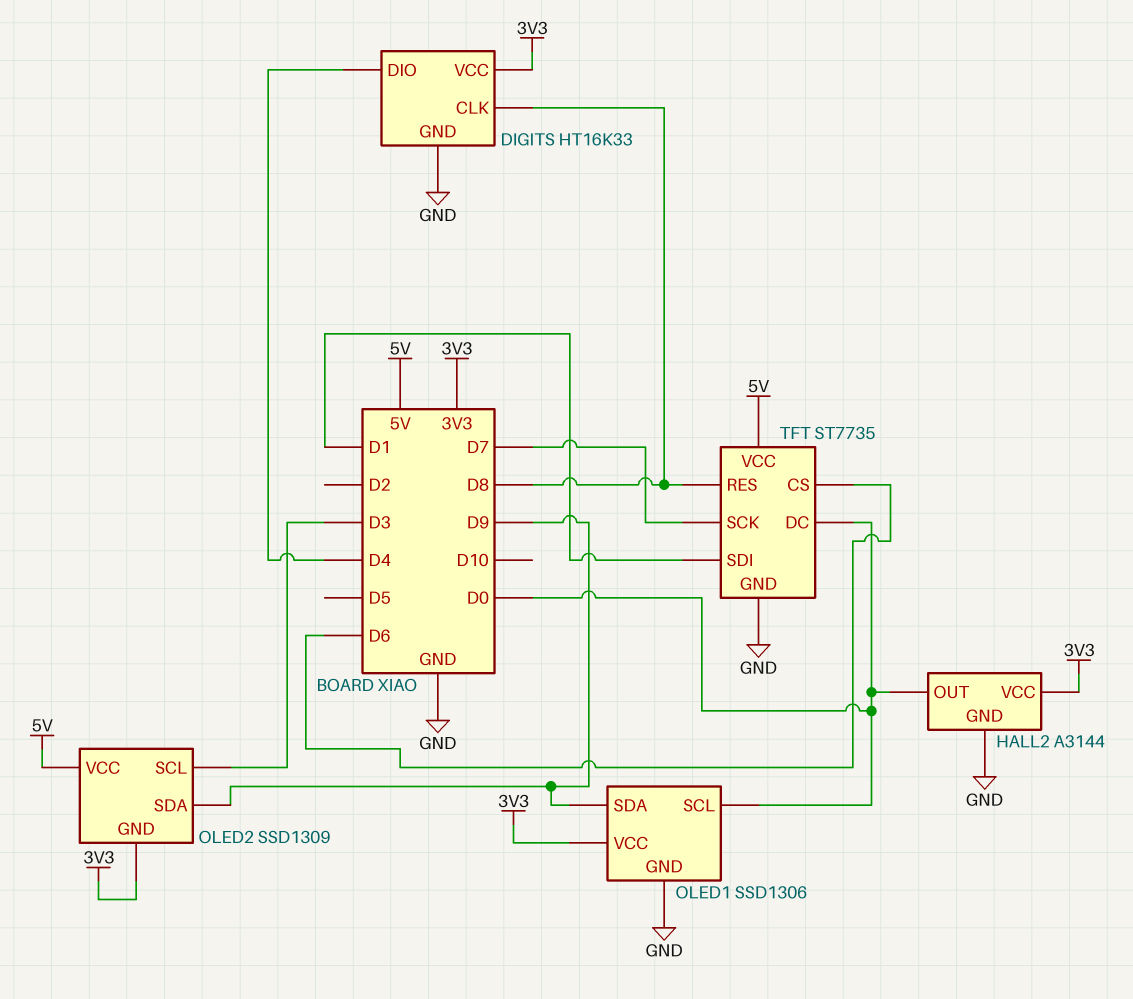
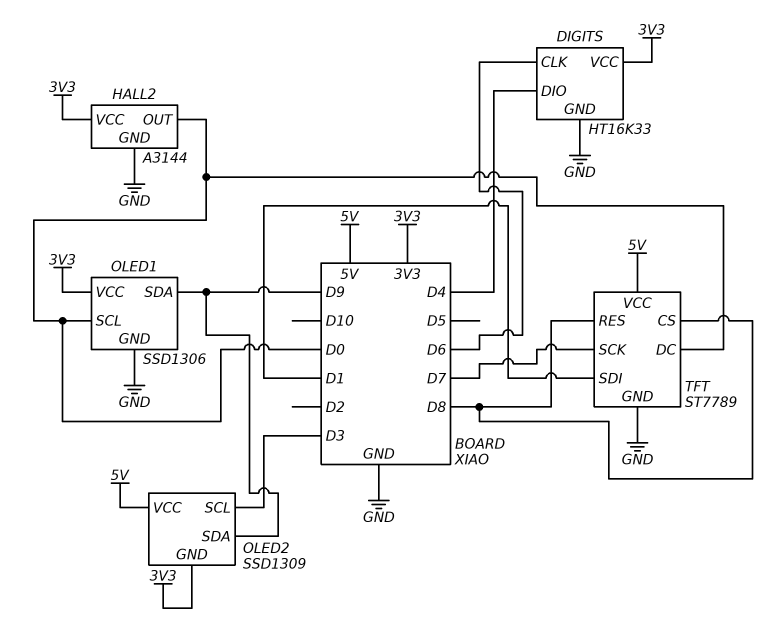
DIGITS pin CLK: D8 -> D6
TFT: ST7735 -> ST7789
TFT pin CS: D6 -> D8

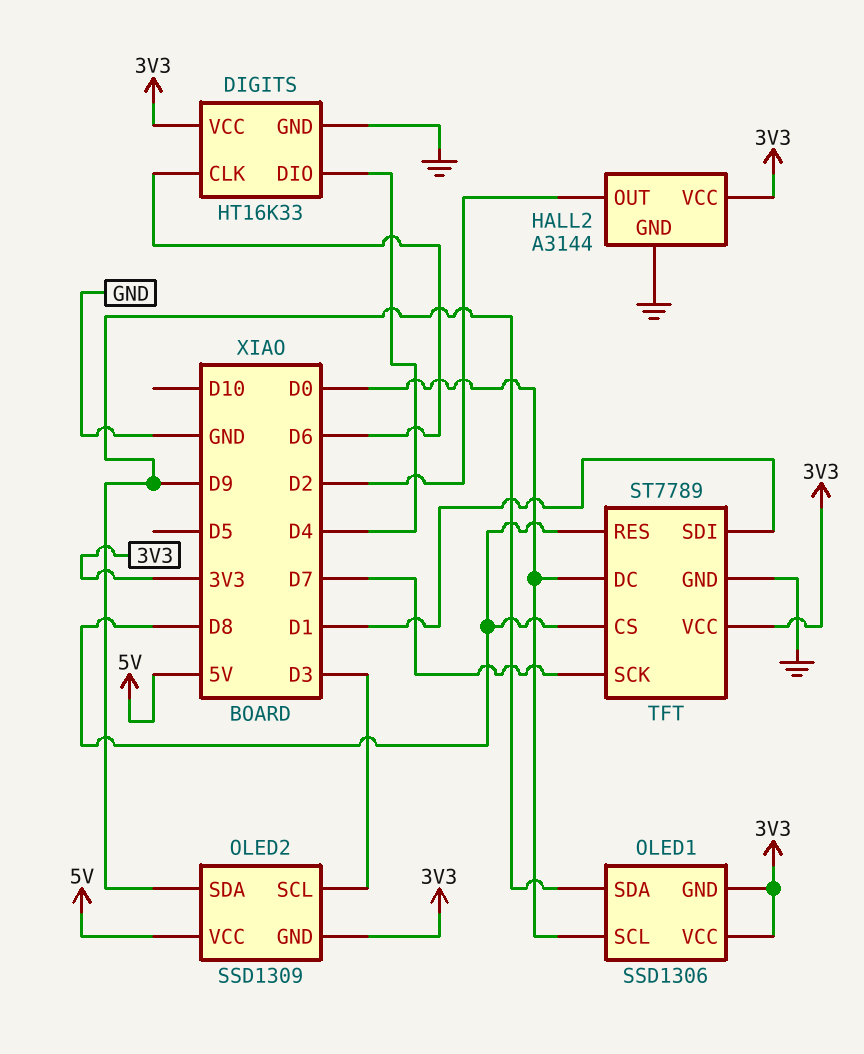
HALL2 pin OUT: D0 -> D2
OLED1 pin GND: GND -> 3V3
TFT pin VCC: 5V -> 3V3

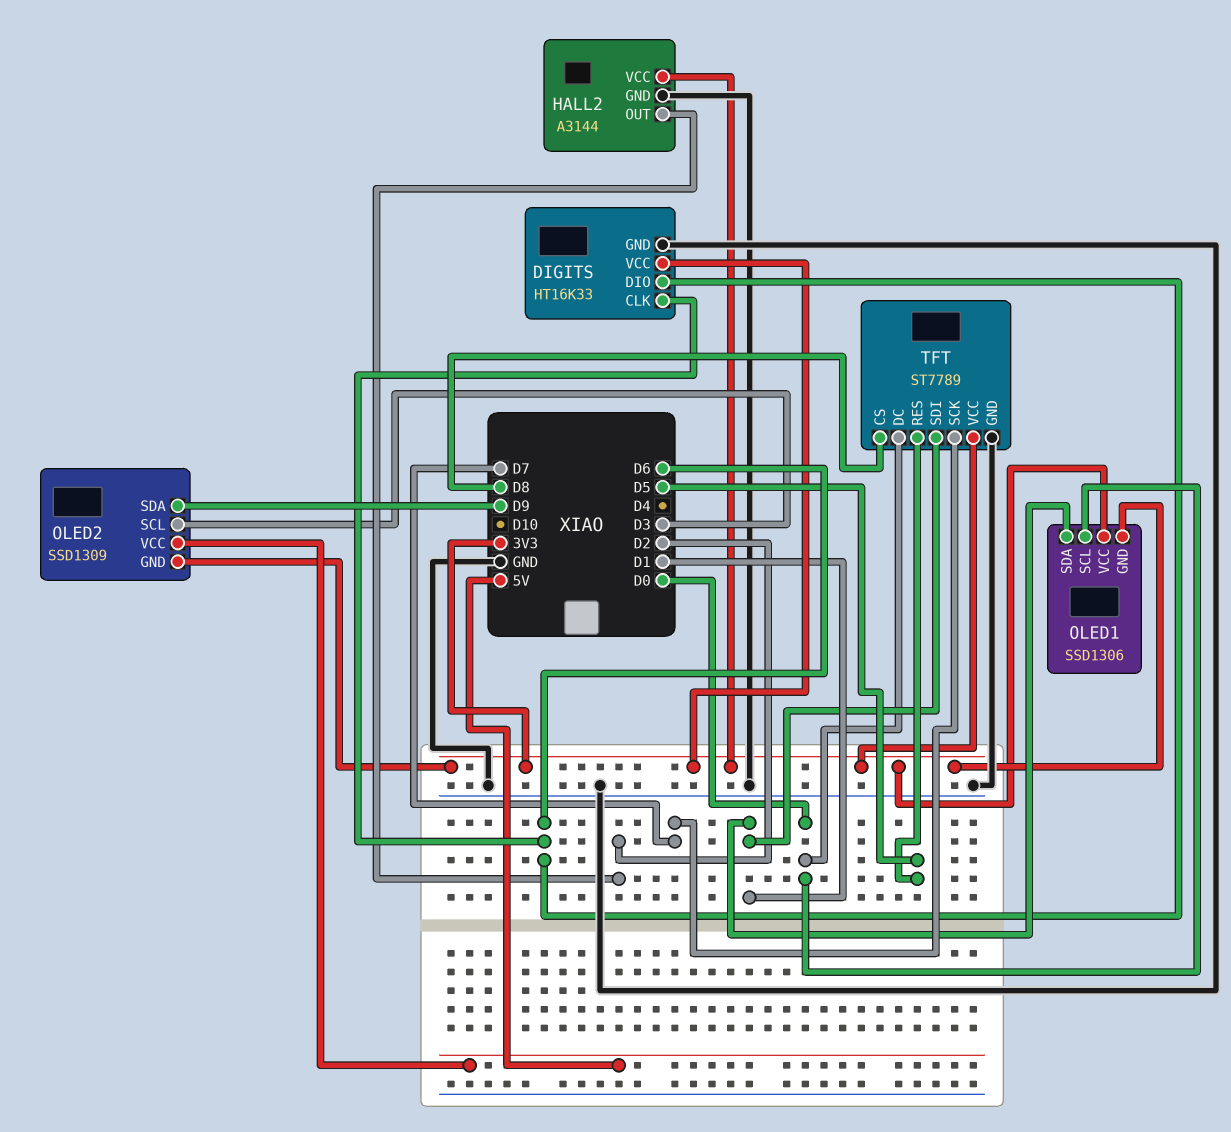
DIGITS pin DIO: D4 -> D6
OLED1 pin SDA: D9 -> D1
TFT pin RES: D8 -> D5

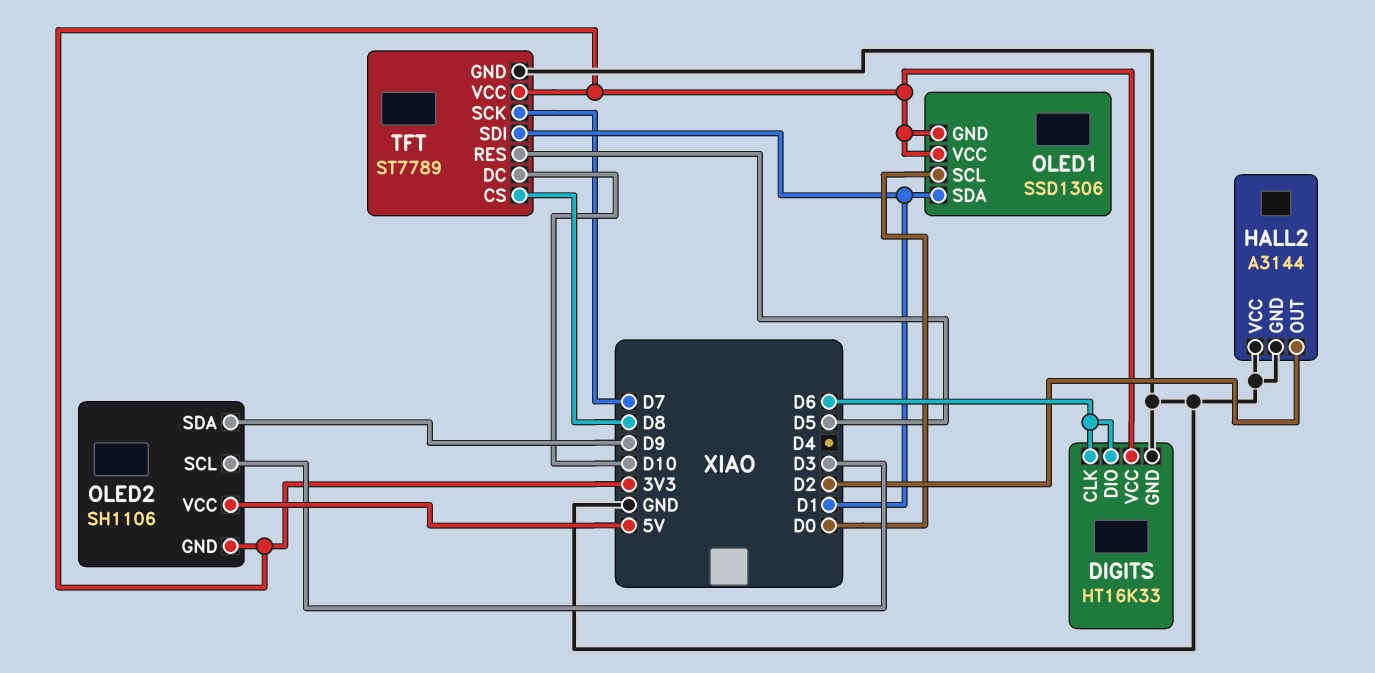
HALL2 pin VCC: 3V3 -> GND
OLED2: SSD1309 -> SH1106
TFT pin DC: D0 -> D10

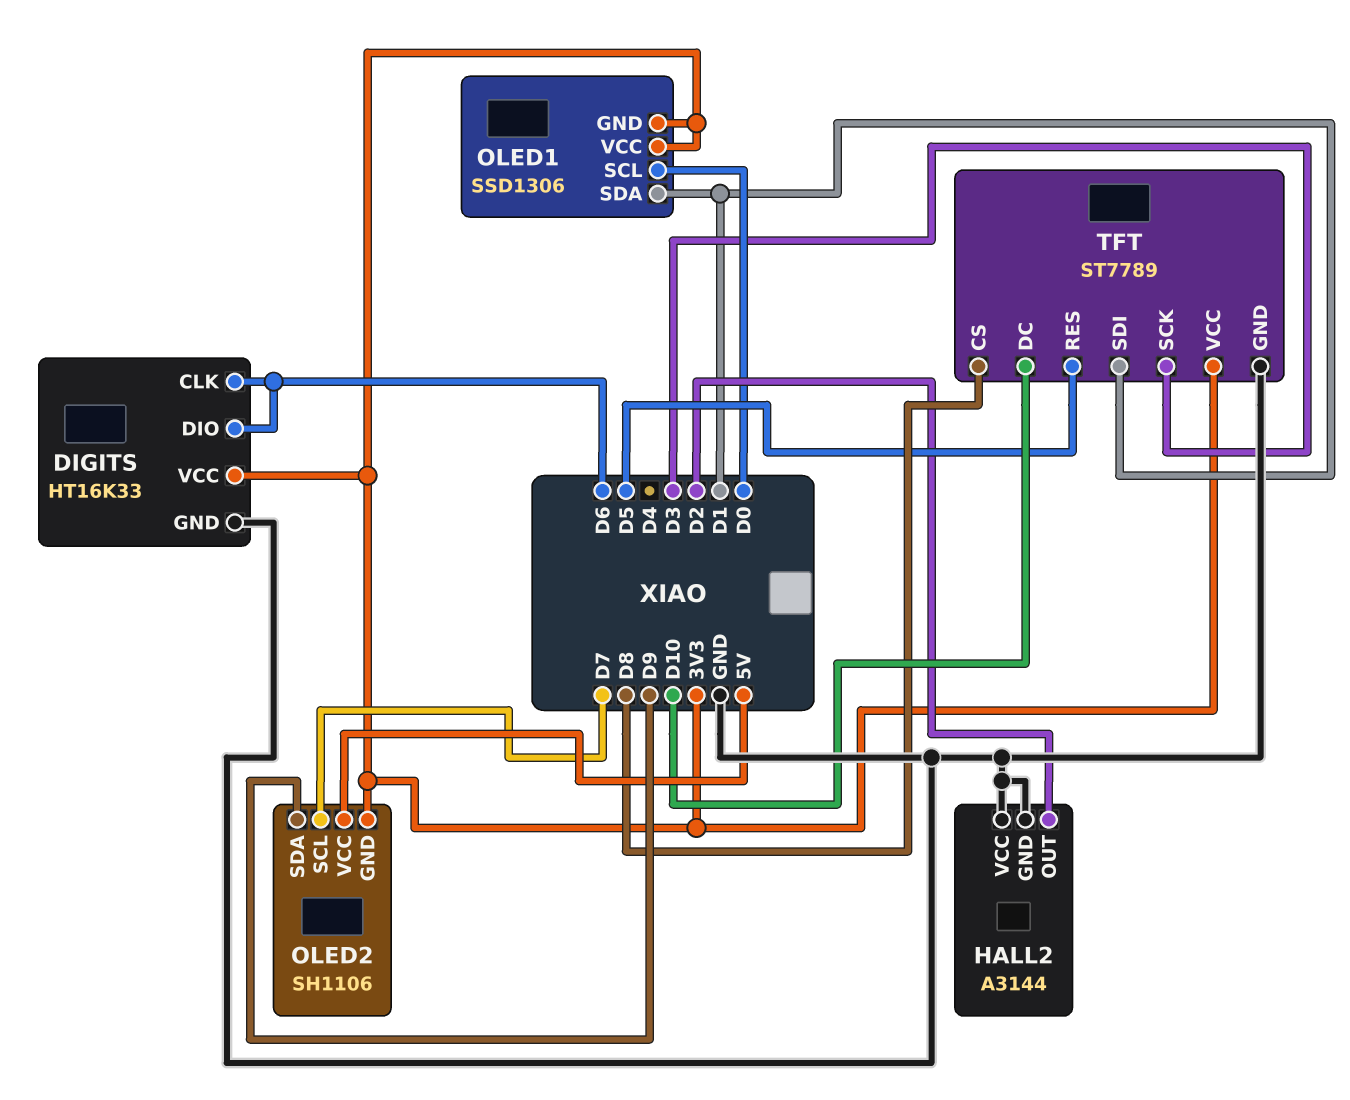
OLED2 pin SCL: D3 -> D7
TFT pin SCK: D7 -> D3

